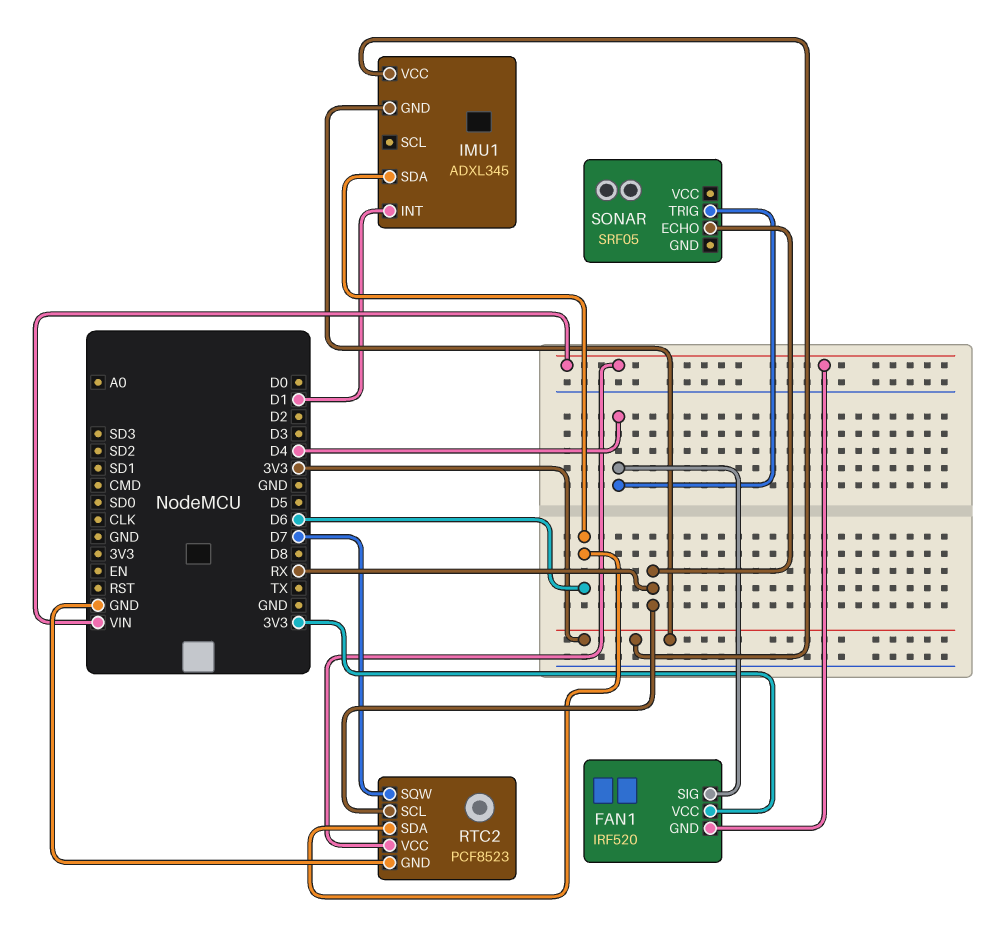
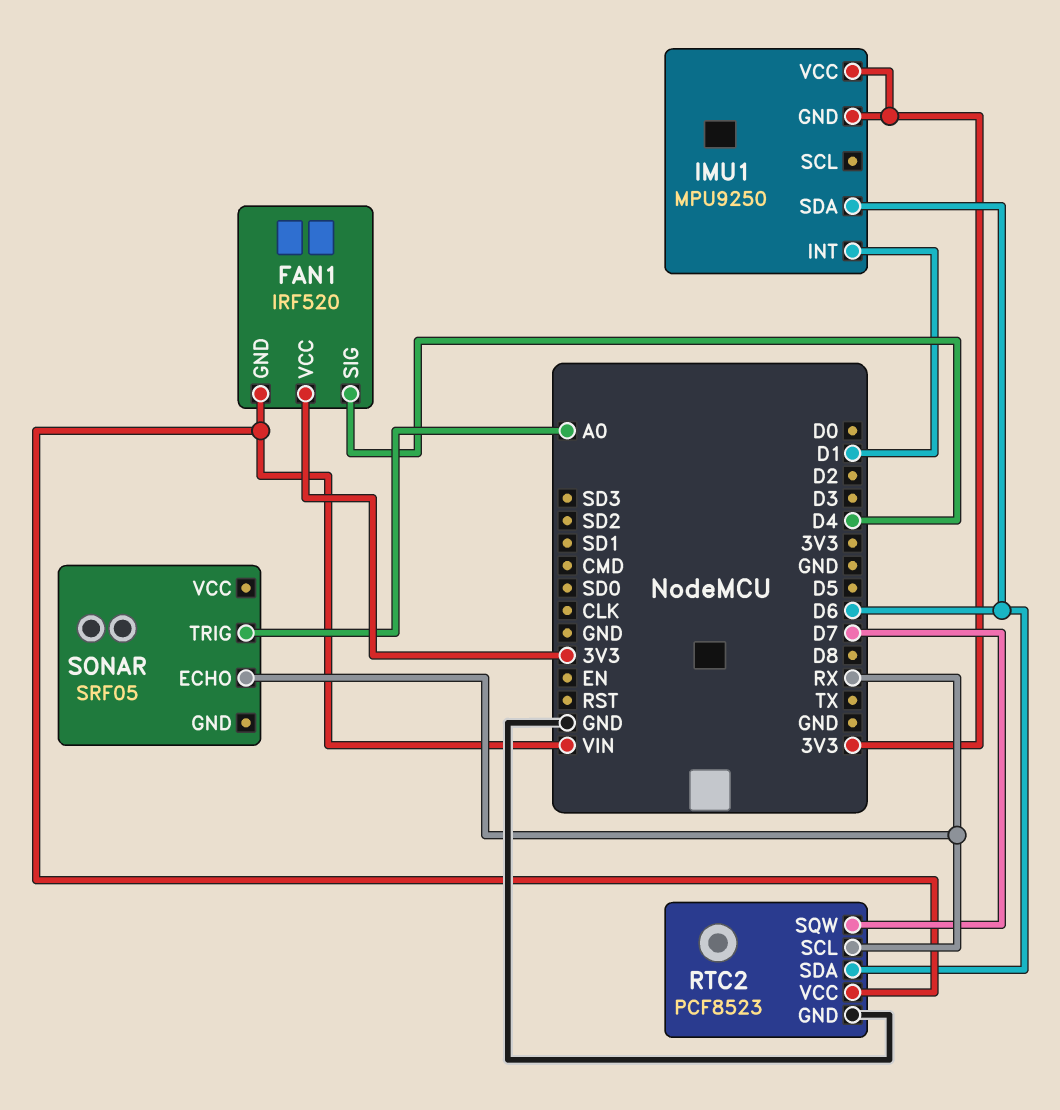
IMU1: ADXL345 -> MPU9250
SONAR pin TRIG: D4 -> A0

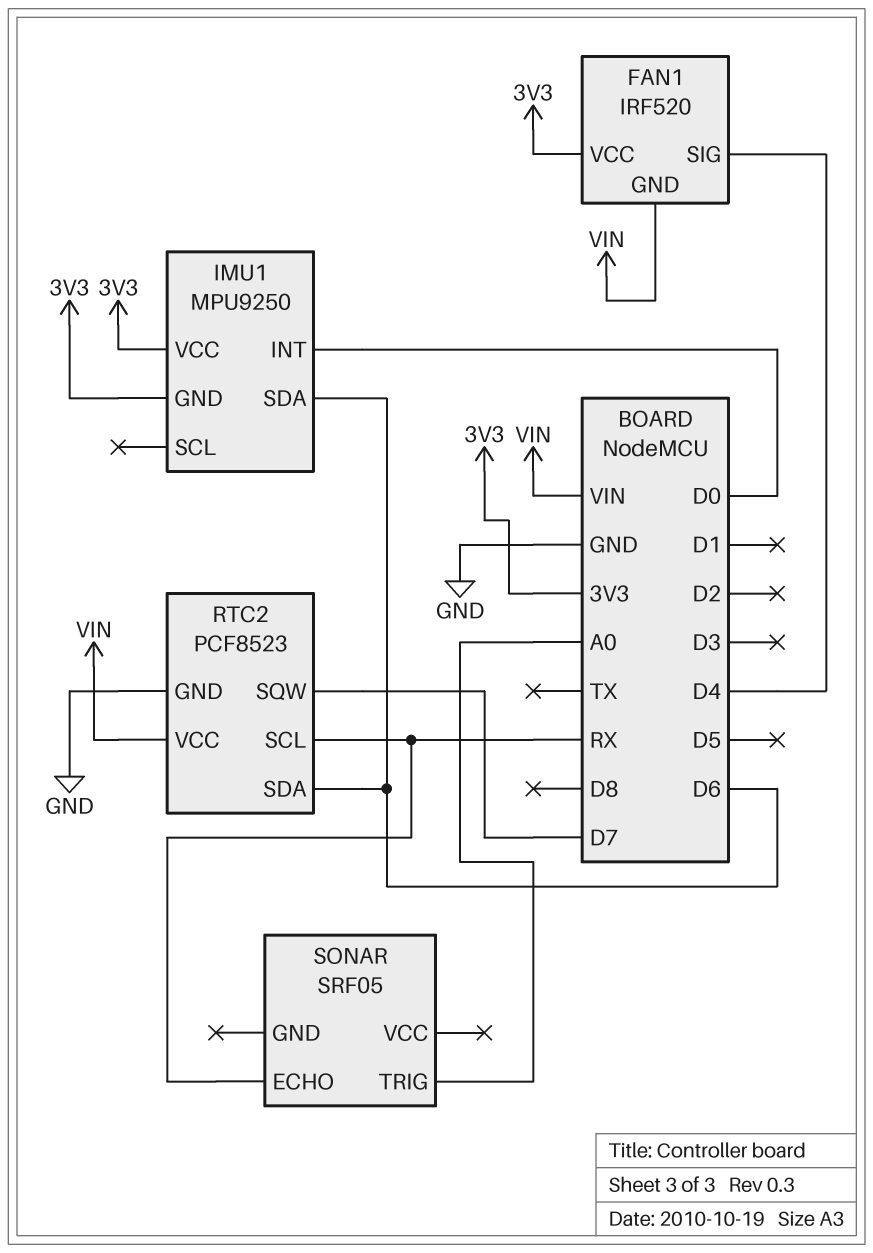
IMU1 pin INT: D1 -> D0

